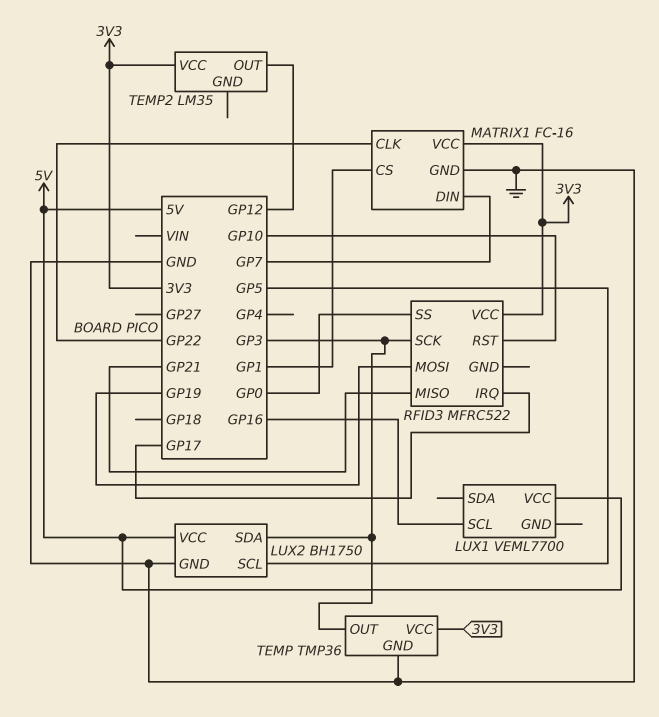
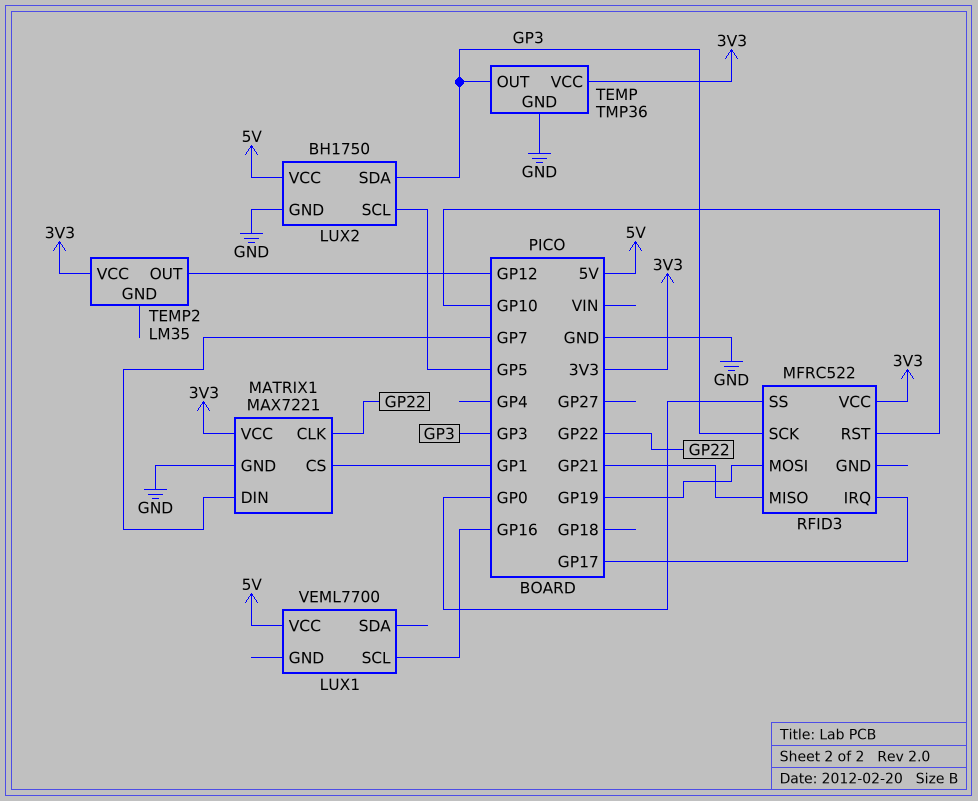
MATRIX1: FC-16 -> MAX7221

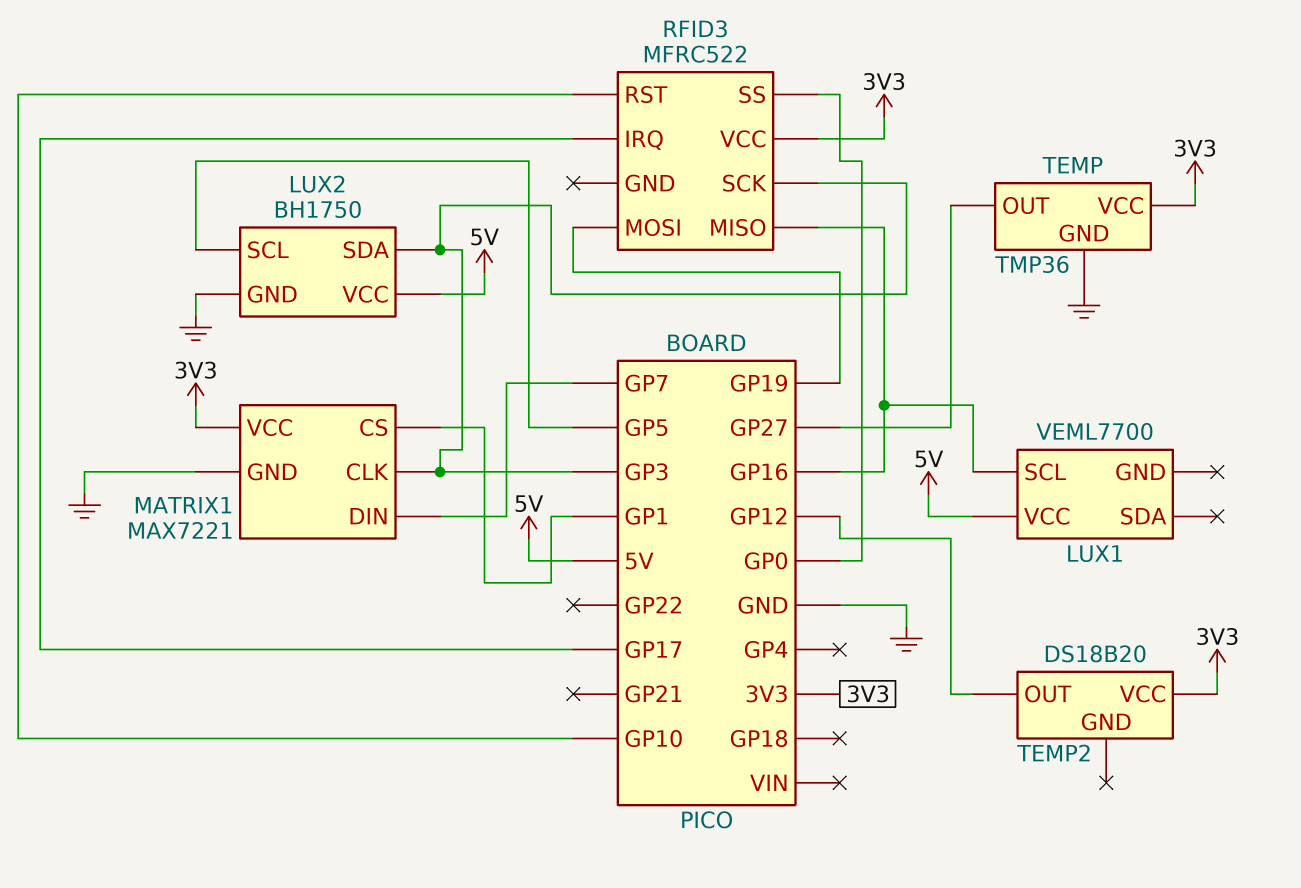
MATRIX1 pin CLK: GP22 -> GP3
RFID3 pin MISO: GP21 -> GP16
TEMP pin OUT: GP3 -> GP27
TEMP2: LM35 -> DS18B20

